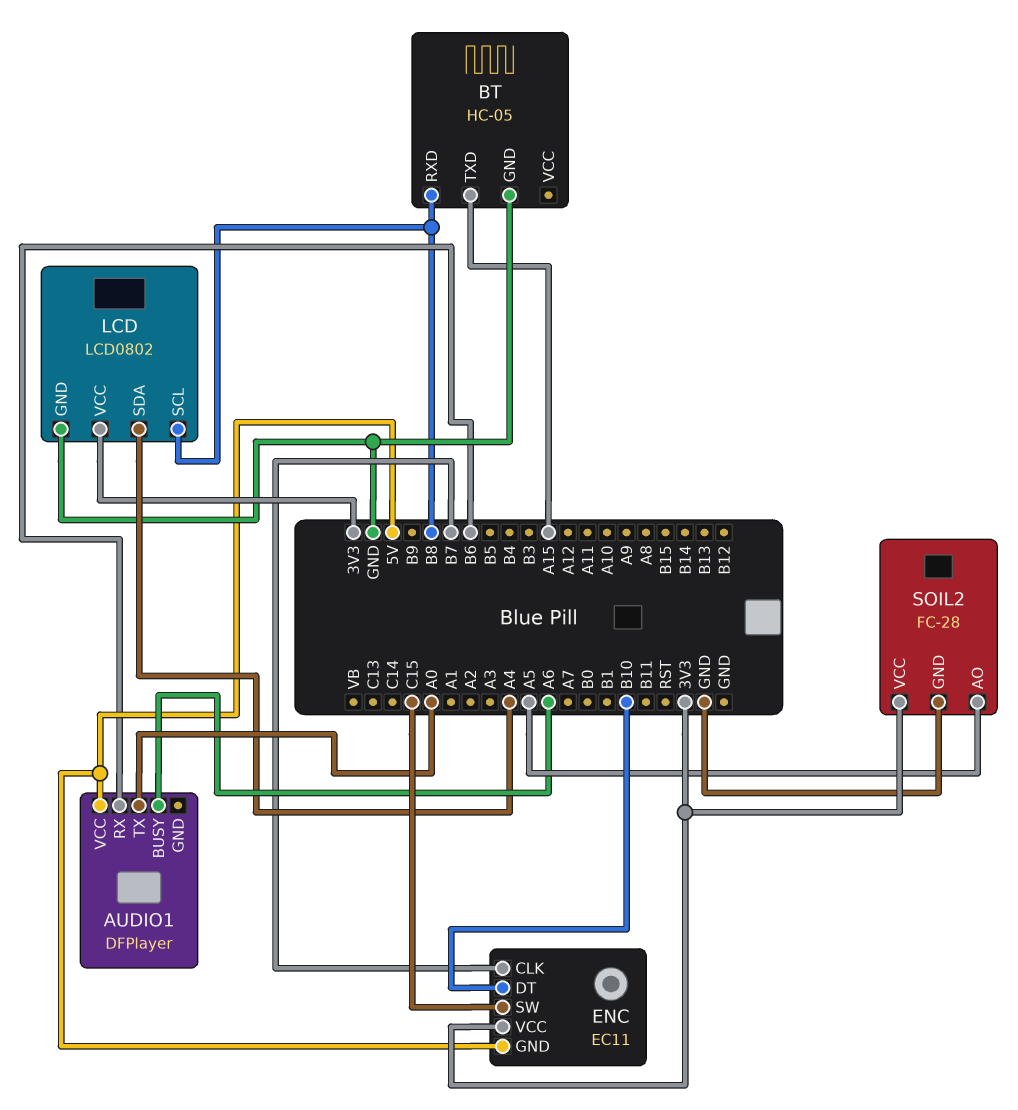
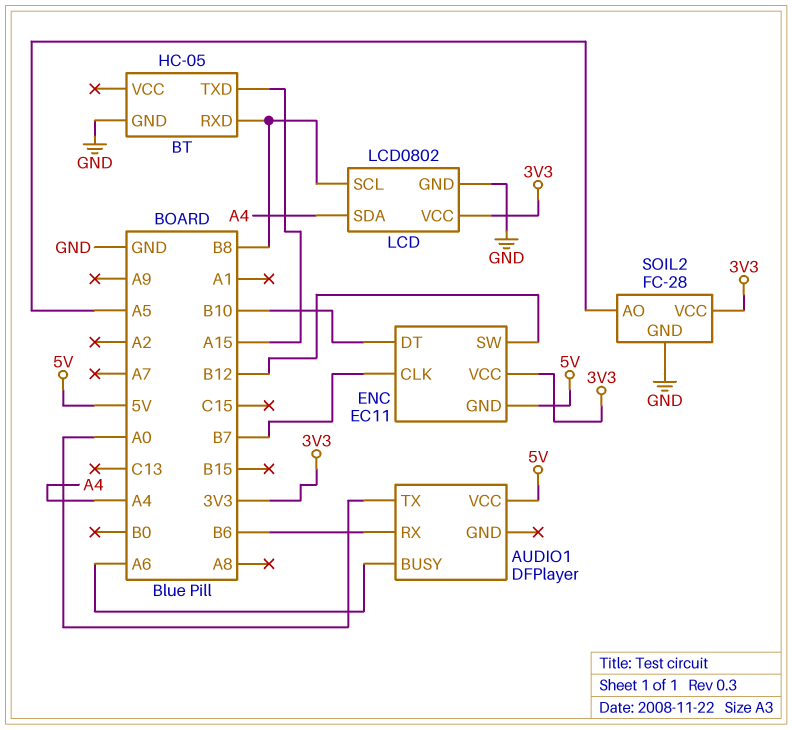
ENC pin SW: C15 -> B12

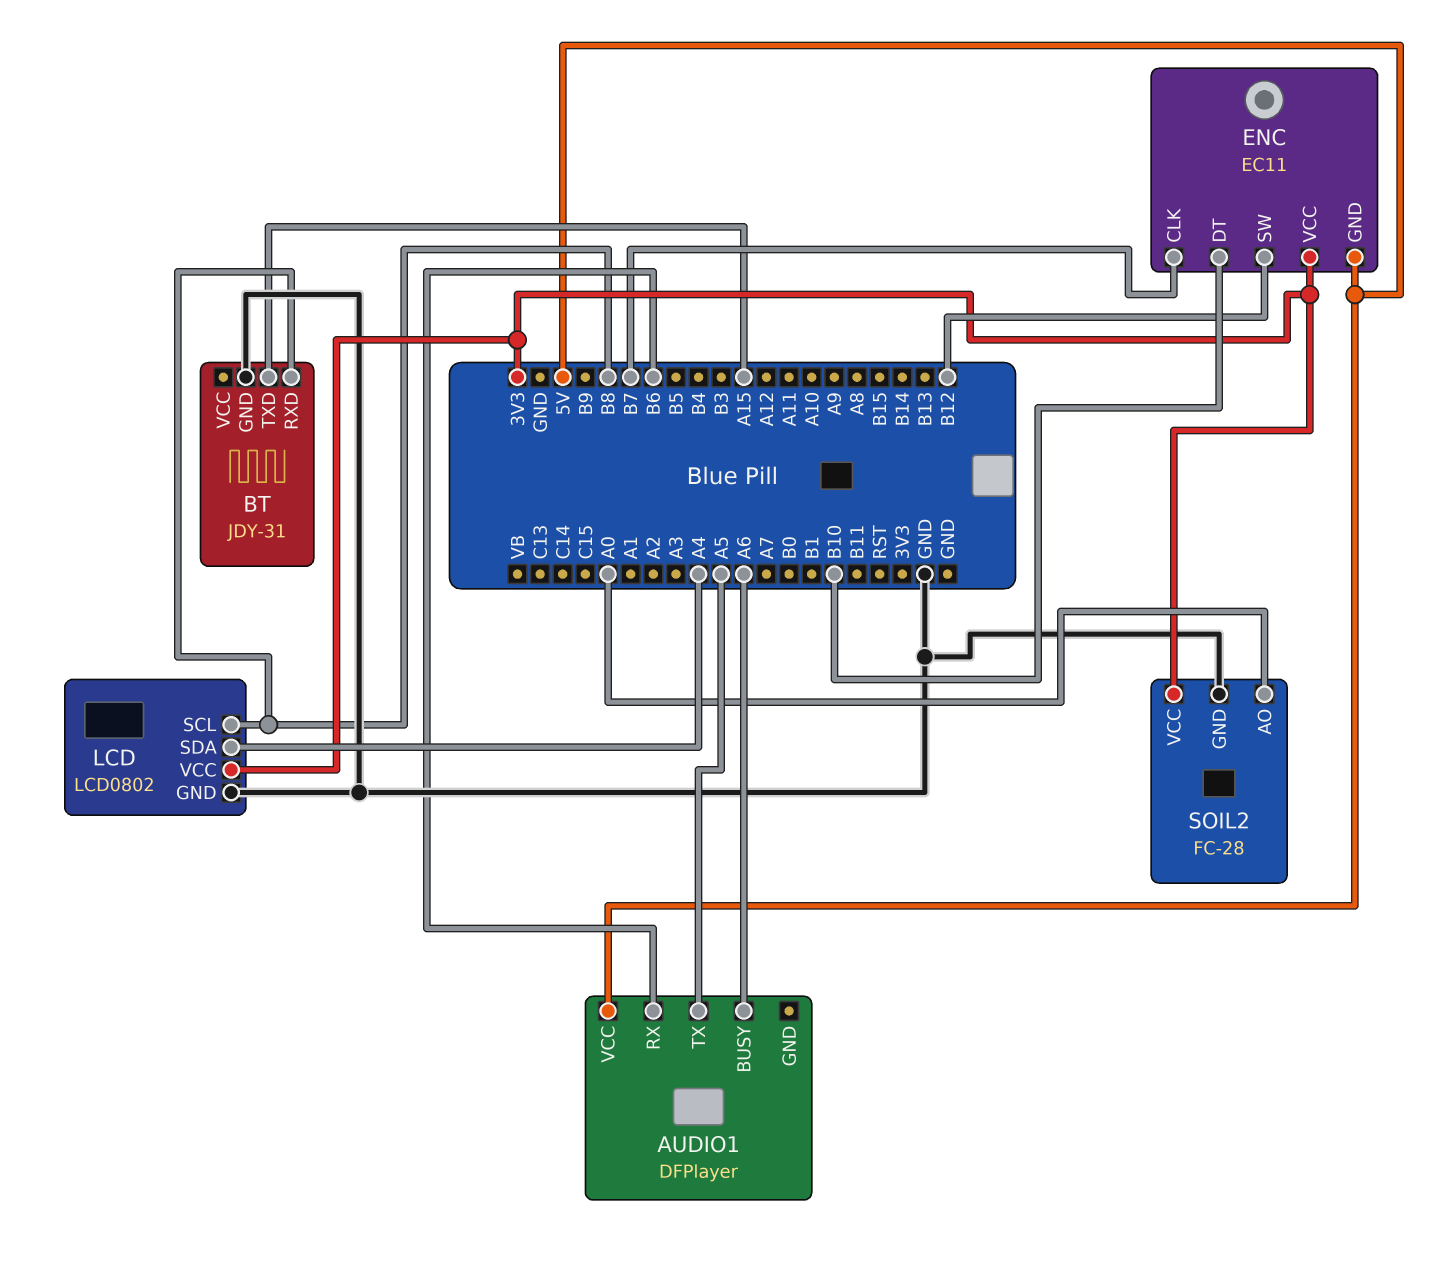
AUDIO1 pin TX: A0 -> A5
BT: HC-05 -> JDY-31
SOIL2 pin AO: A5 -> A0

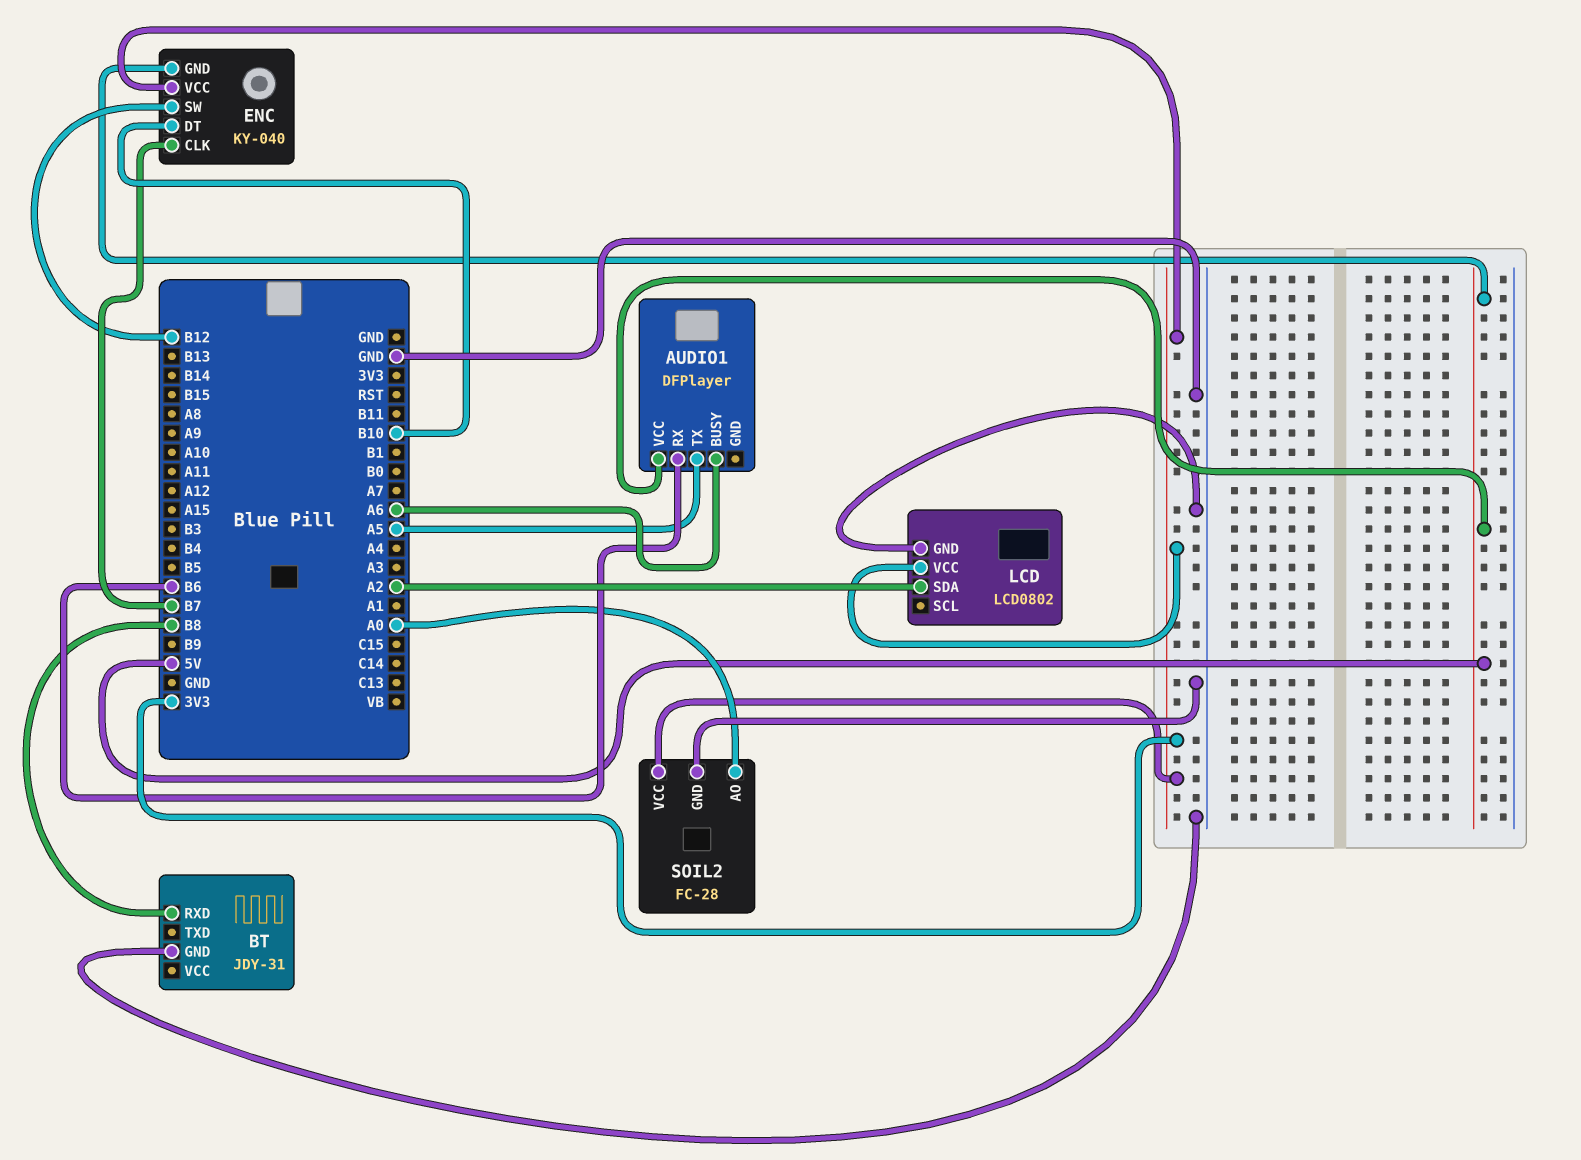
BT pin TXD: A15 -> none
ENC: EC11 -> KY-040
LCD pin SCL: B8 -> none
LCD pin SDA: A4 -> A2

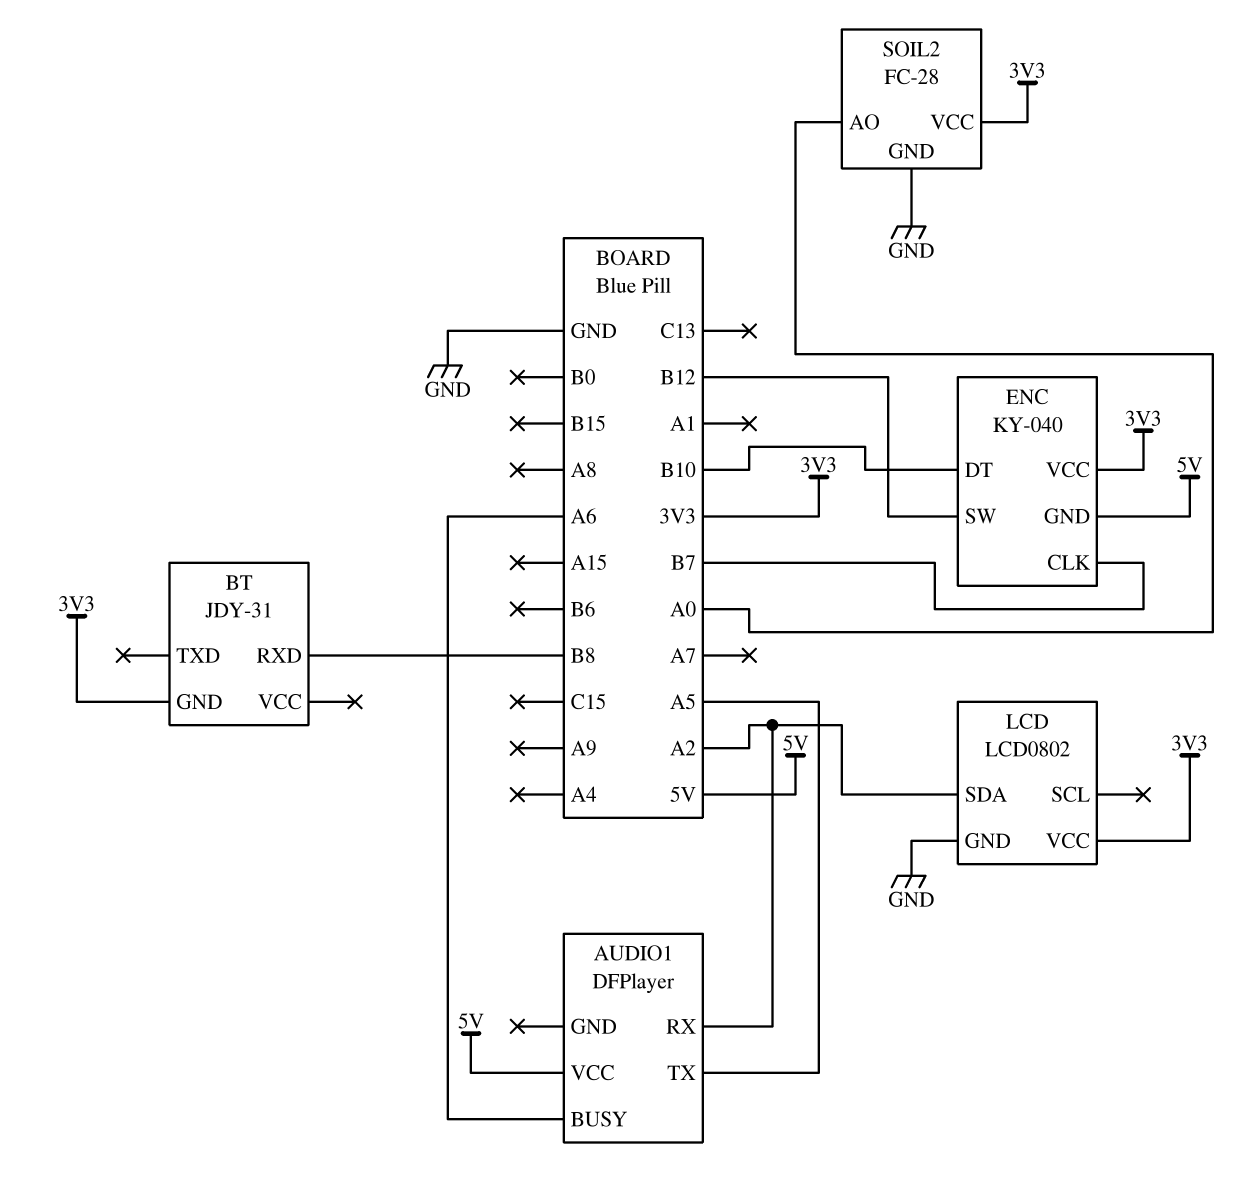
AUDIO1 pin RX: B6 -> A2
BT pin GND: GND -> 3V3

